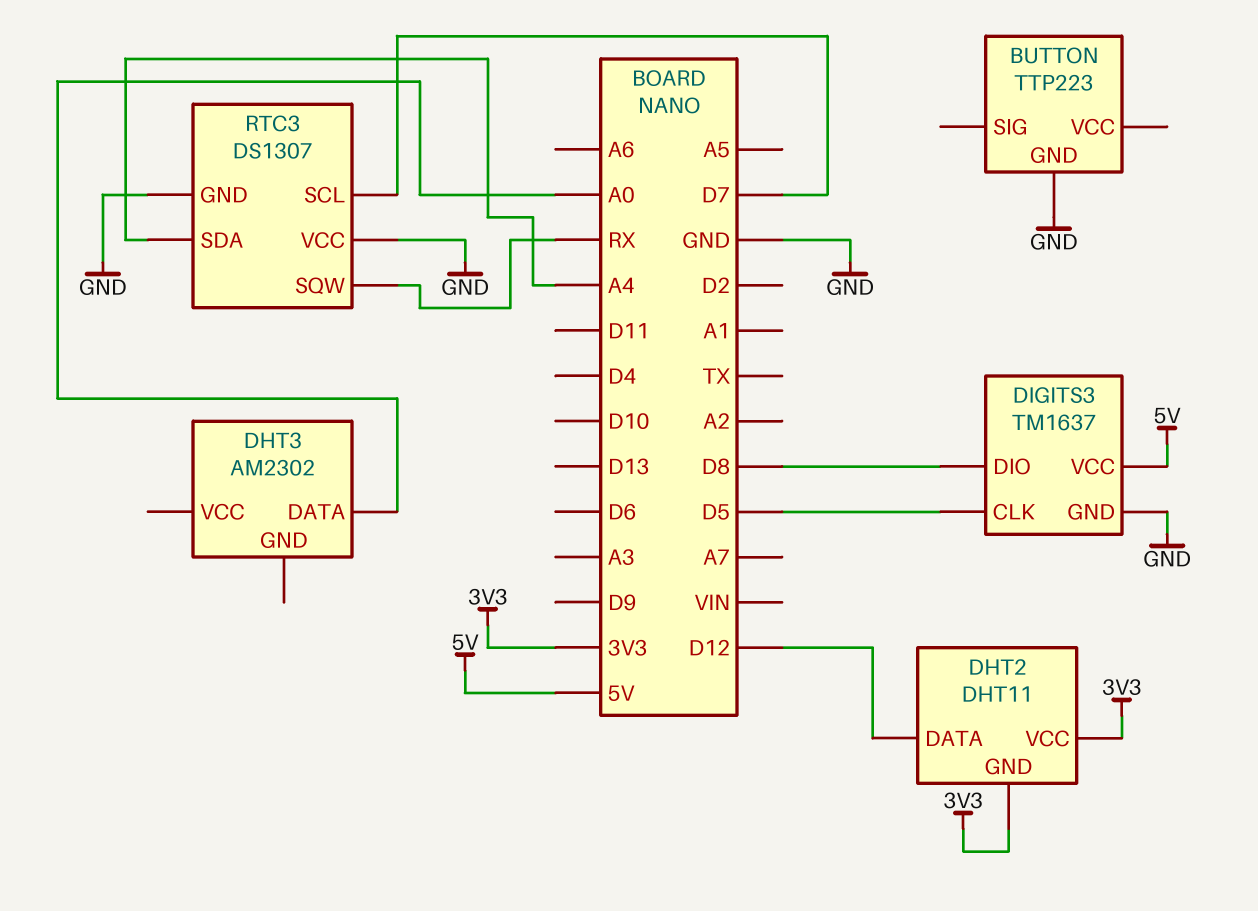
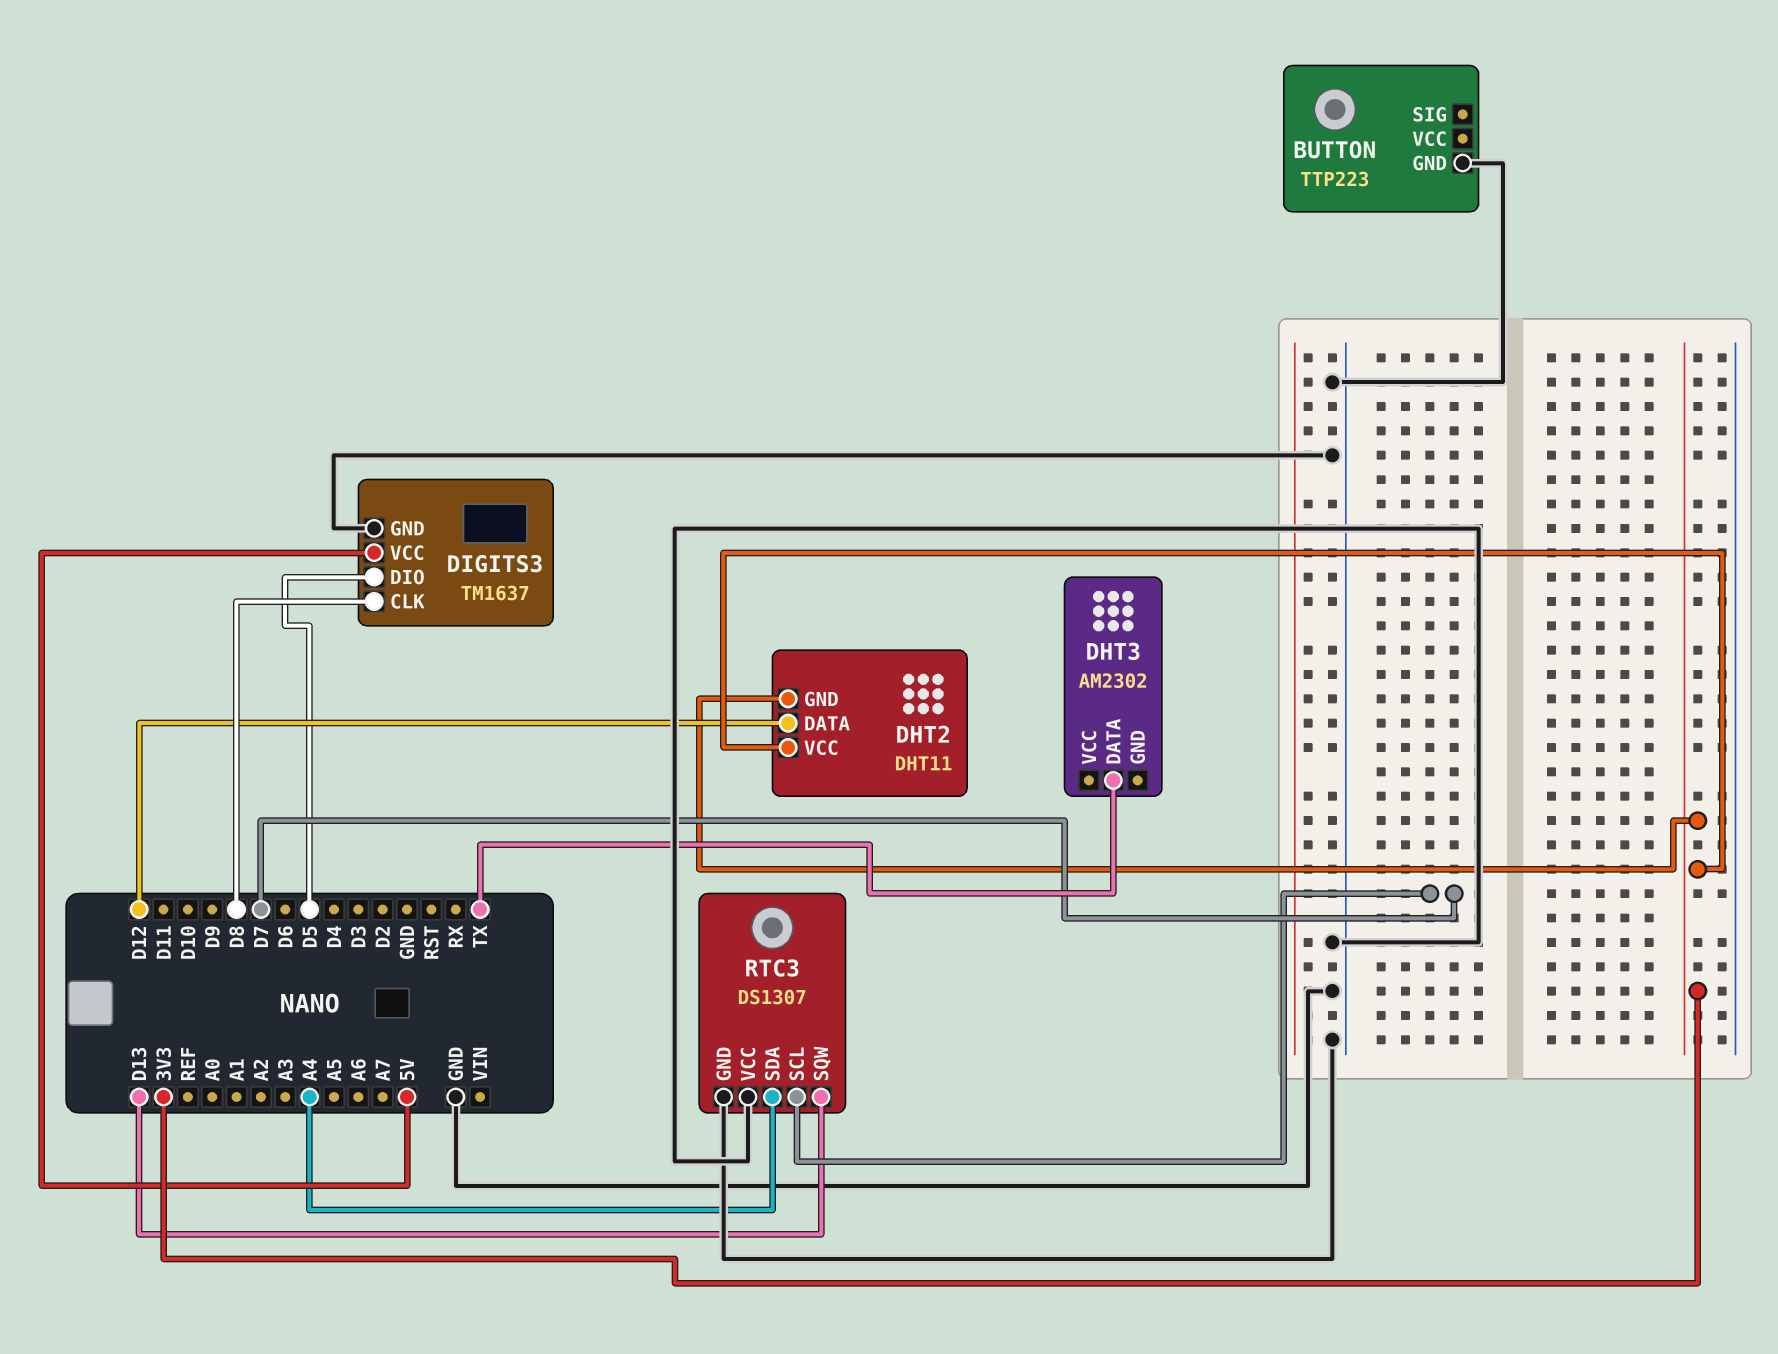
DHT3 pin DATA: A0 -> TX
DIGITS3 pin CLK: D5 -> D8
DIGITS3 pin DIO: D8 -> D5
RTC3 pin SQW: RX -> D13

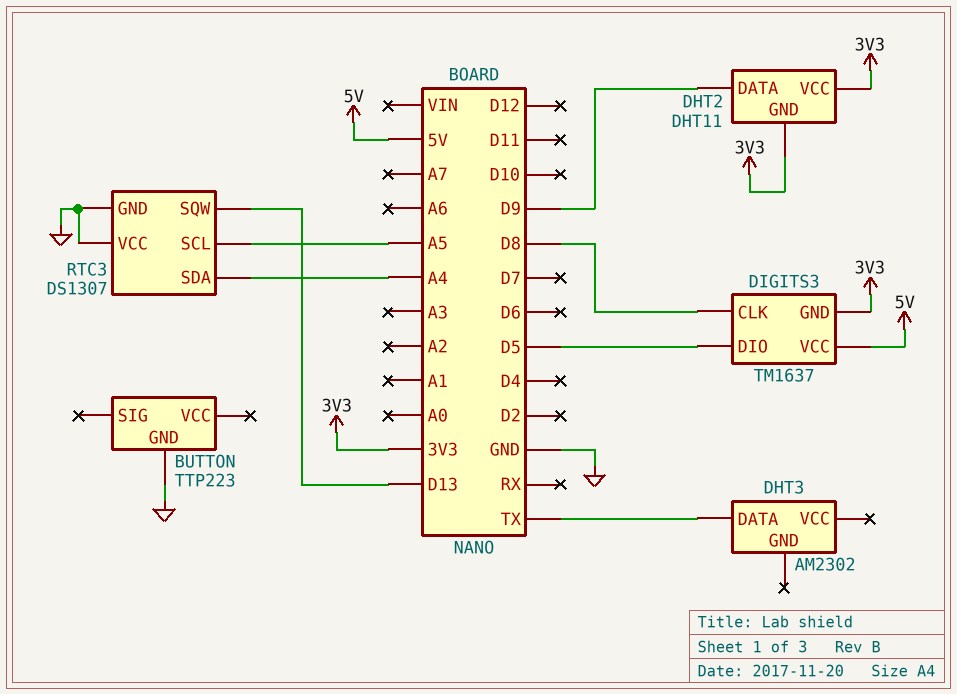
DHT2 pin DATA: D12 -> D9
DIGITS3 pin GND: GND -> 3V3
RTC3 pin SCL: D7 -> A5

